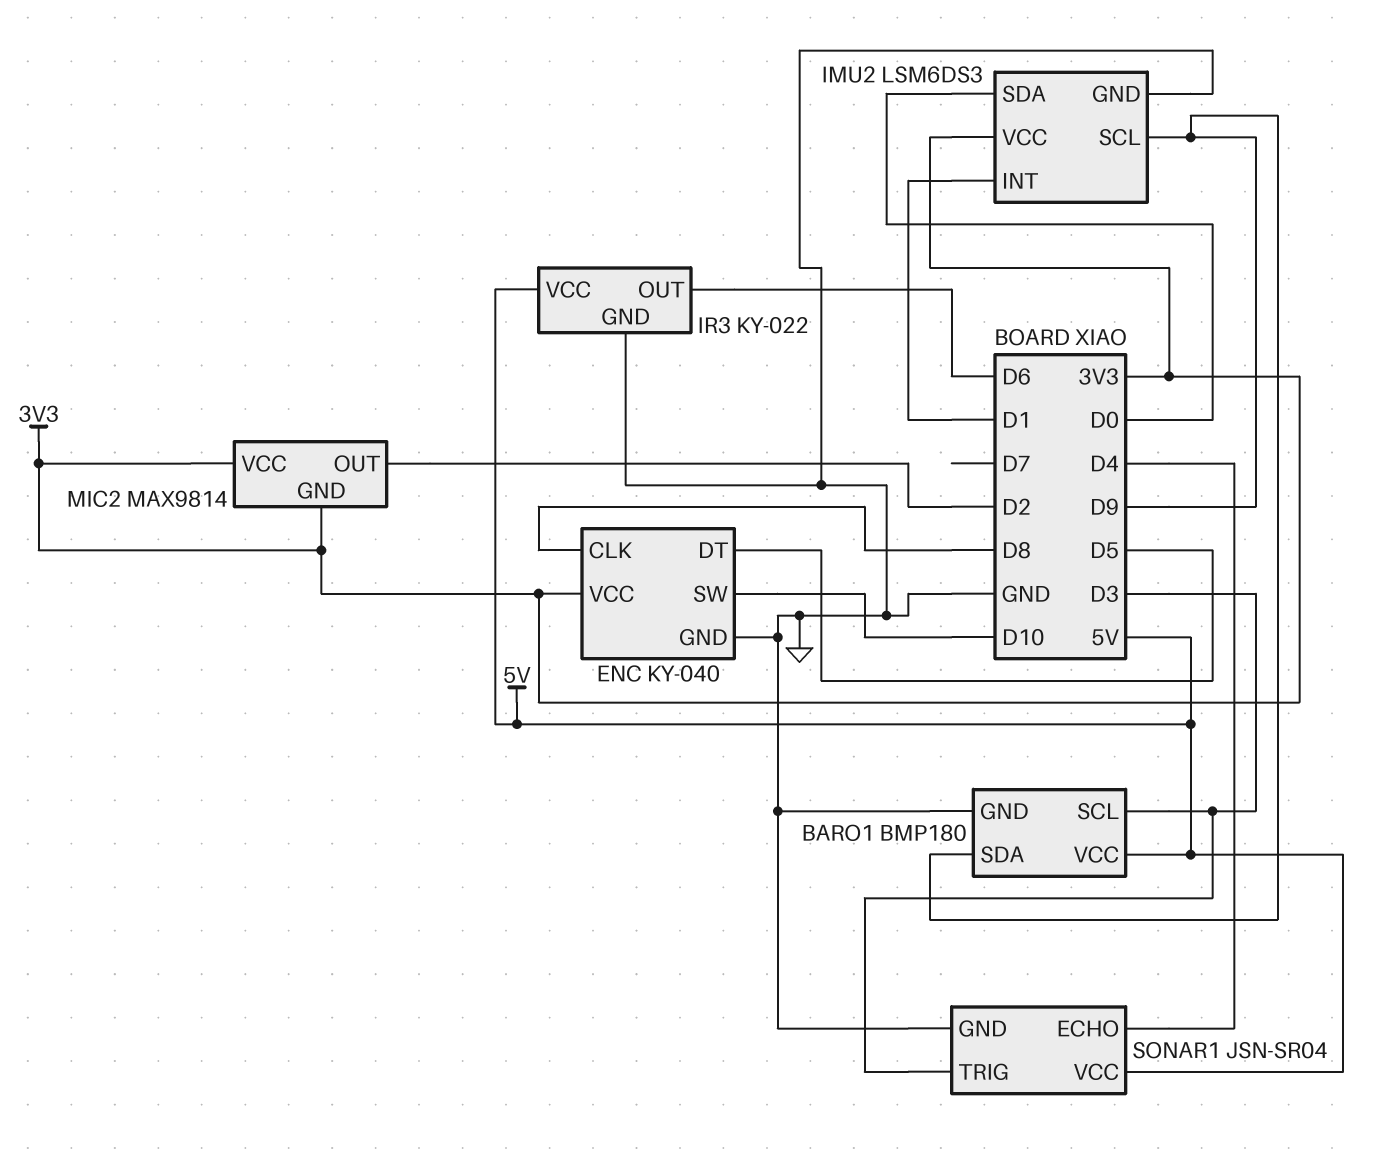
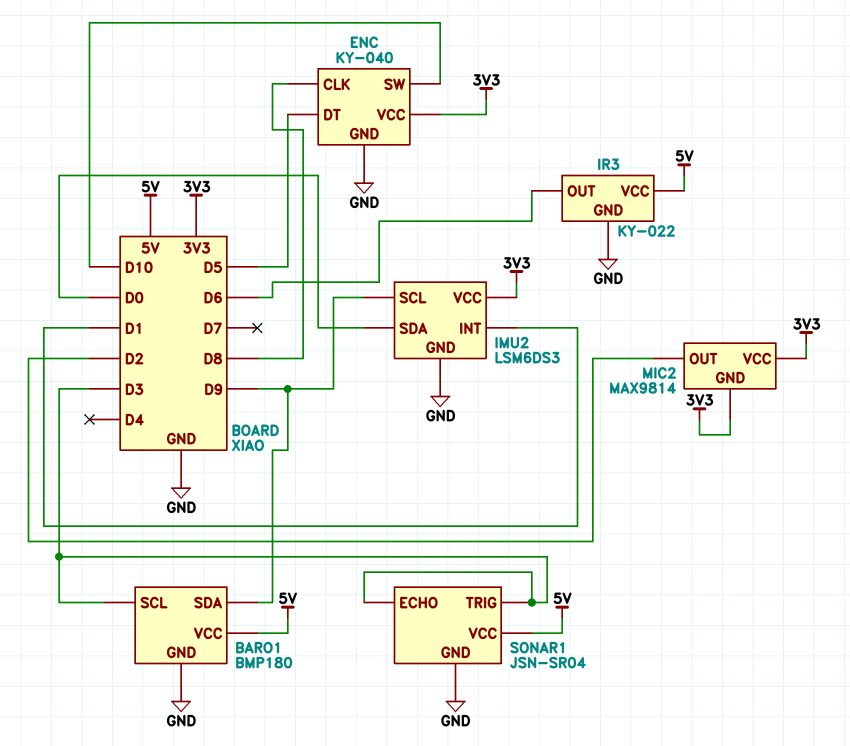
SONAR1 pin ECHO: D4 -> D3

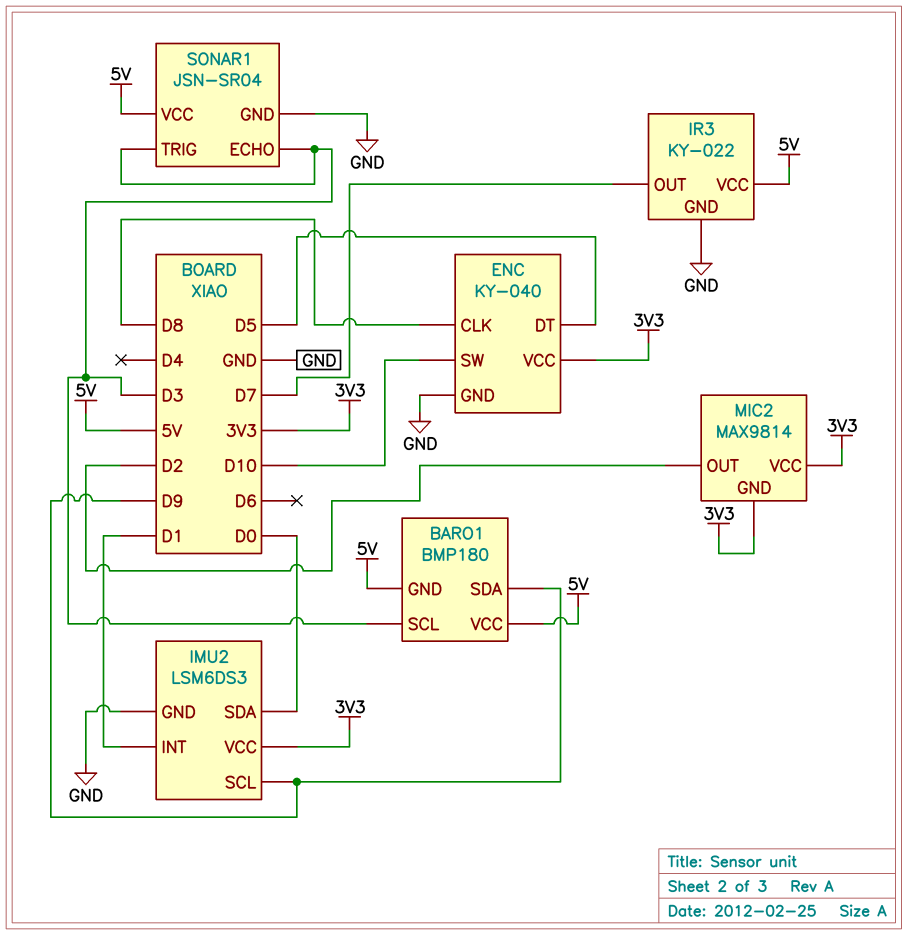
BARO1 pin GND: GND -> 5V
IR3 pin OUT: D6 -> D7

